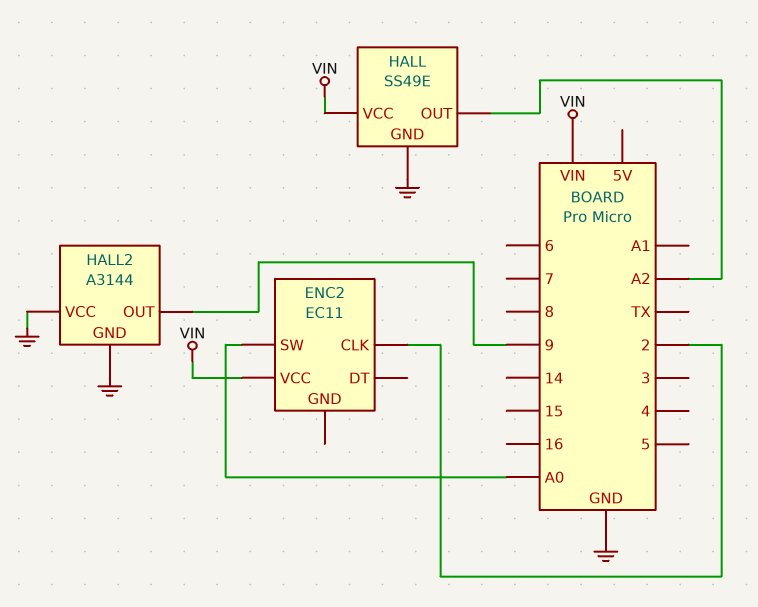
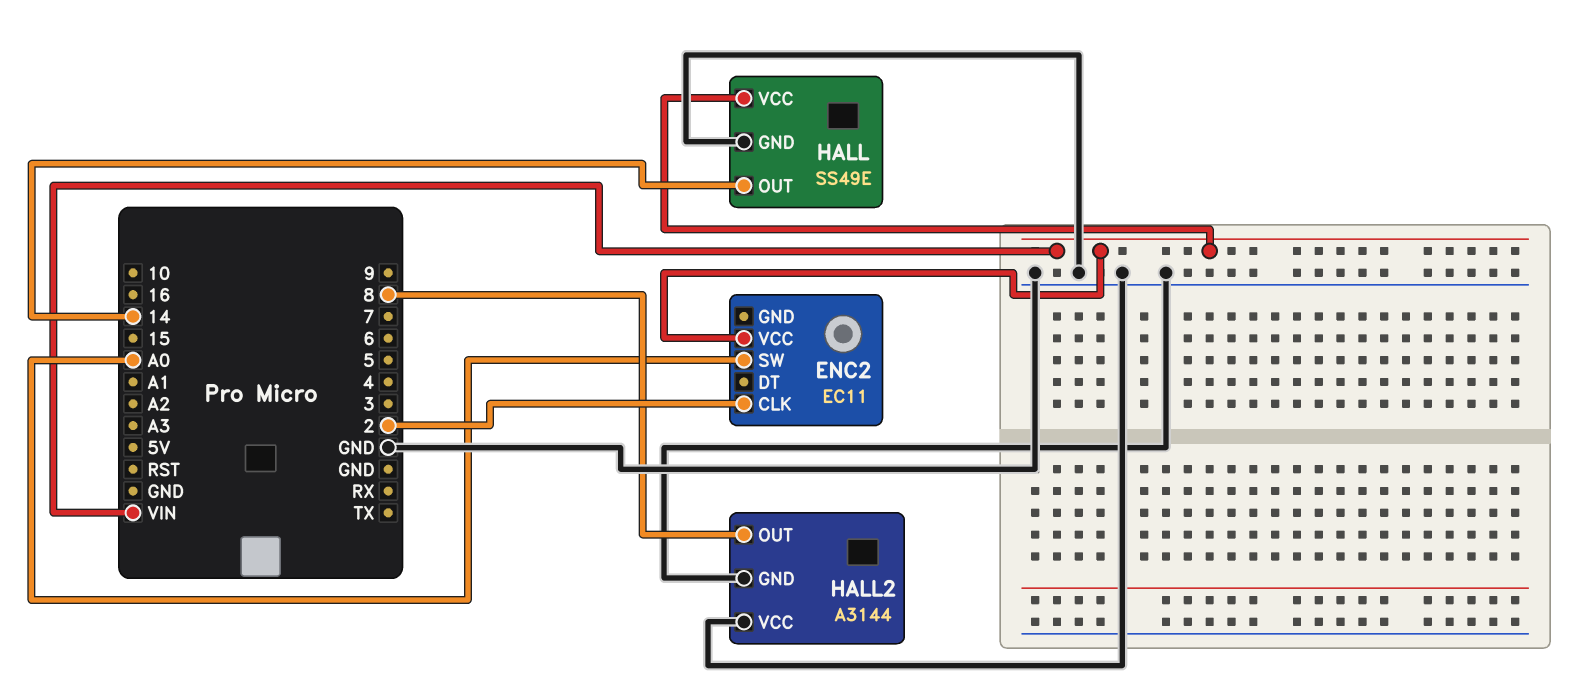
HALL pin OUT: A2 -> 14
HALL2 pin OUT: 9 -> 8

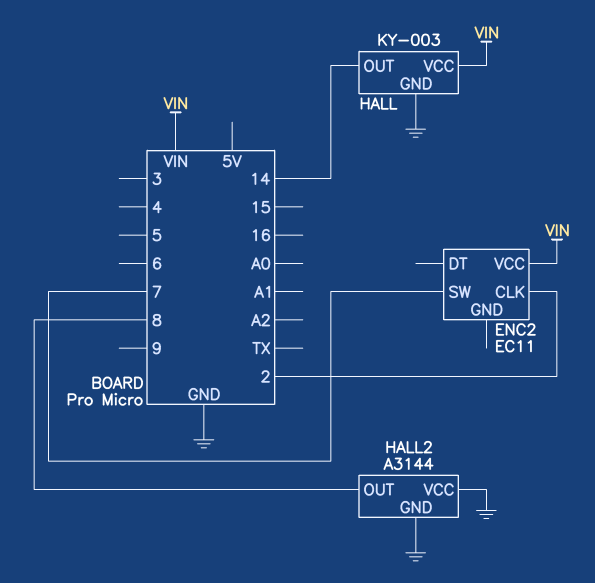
ENC2 pin SW: A0 -> 7
HALL: SS49E -> KY-003

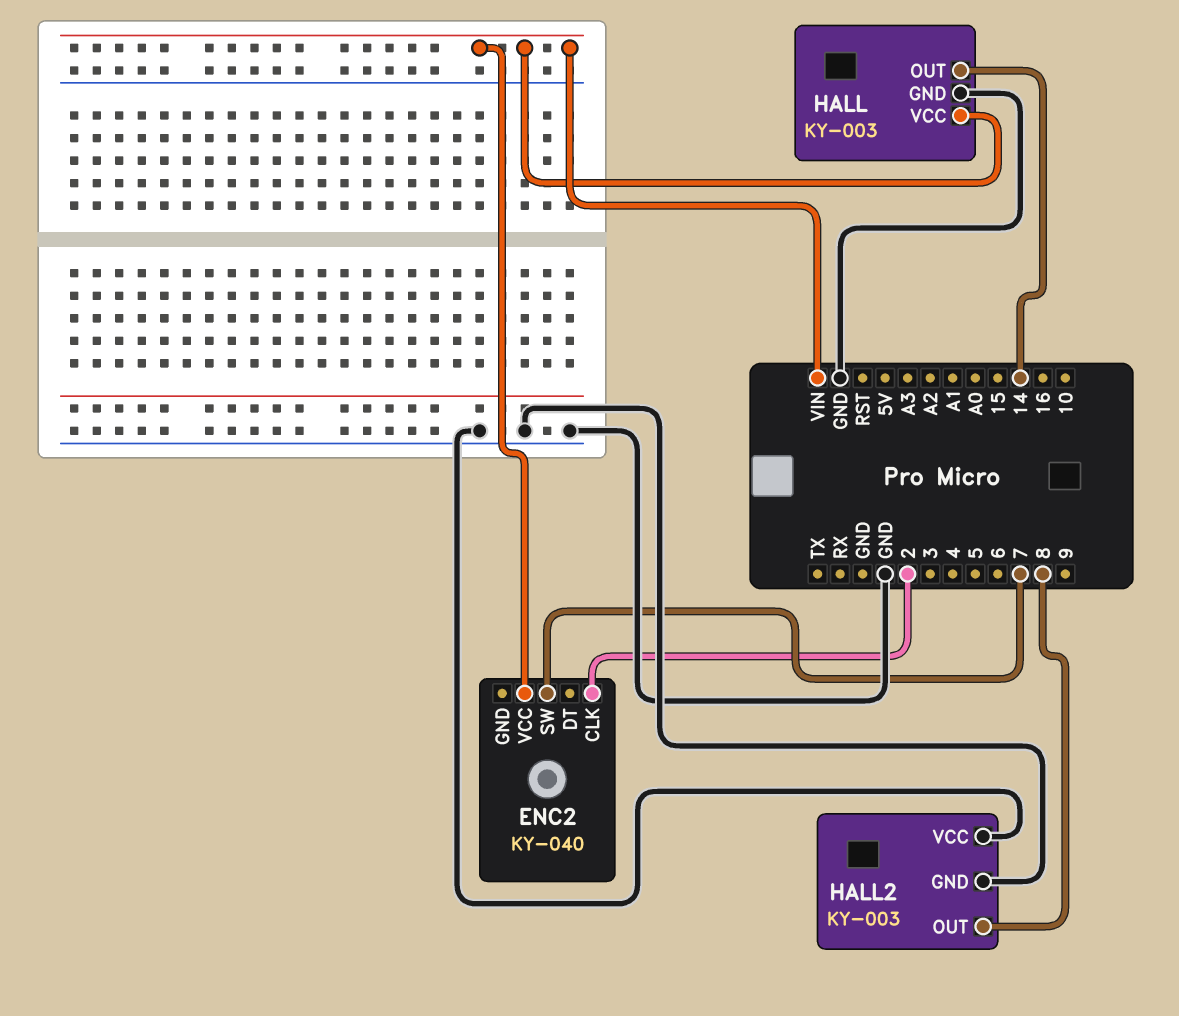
ENC2: EC11 -> KY-040
HALL2: A3144 -> KY-003

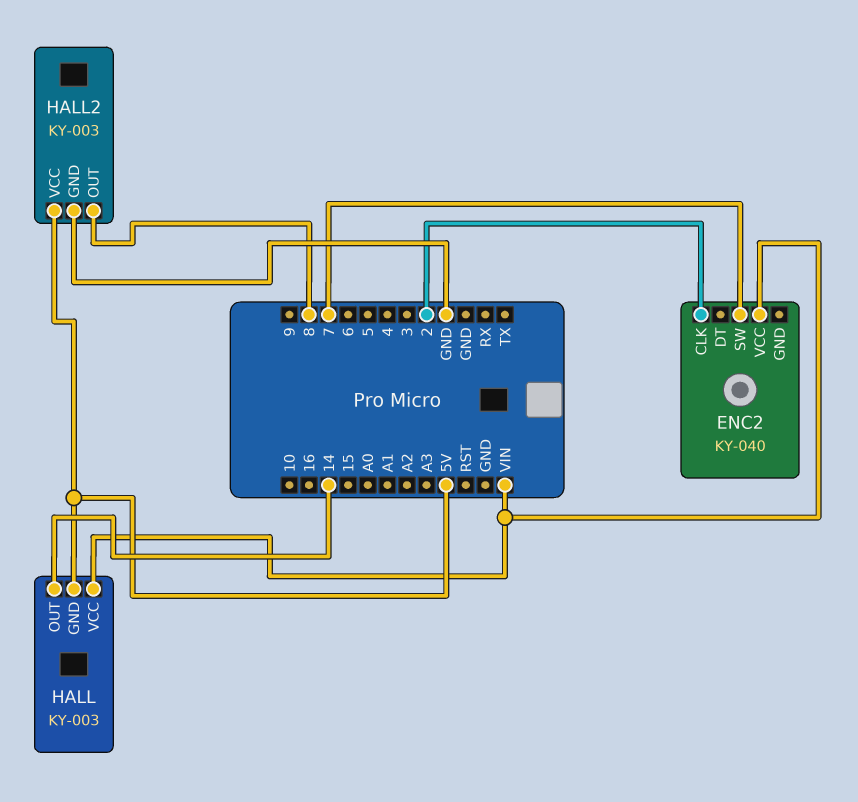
HALL pin GND: GND -> 5V
HALL2 pin VCC: GND -> 5V

